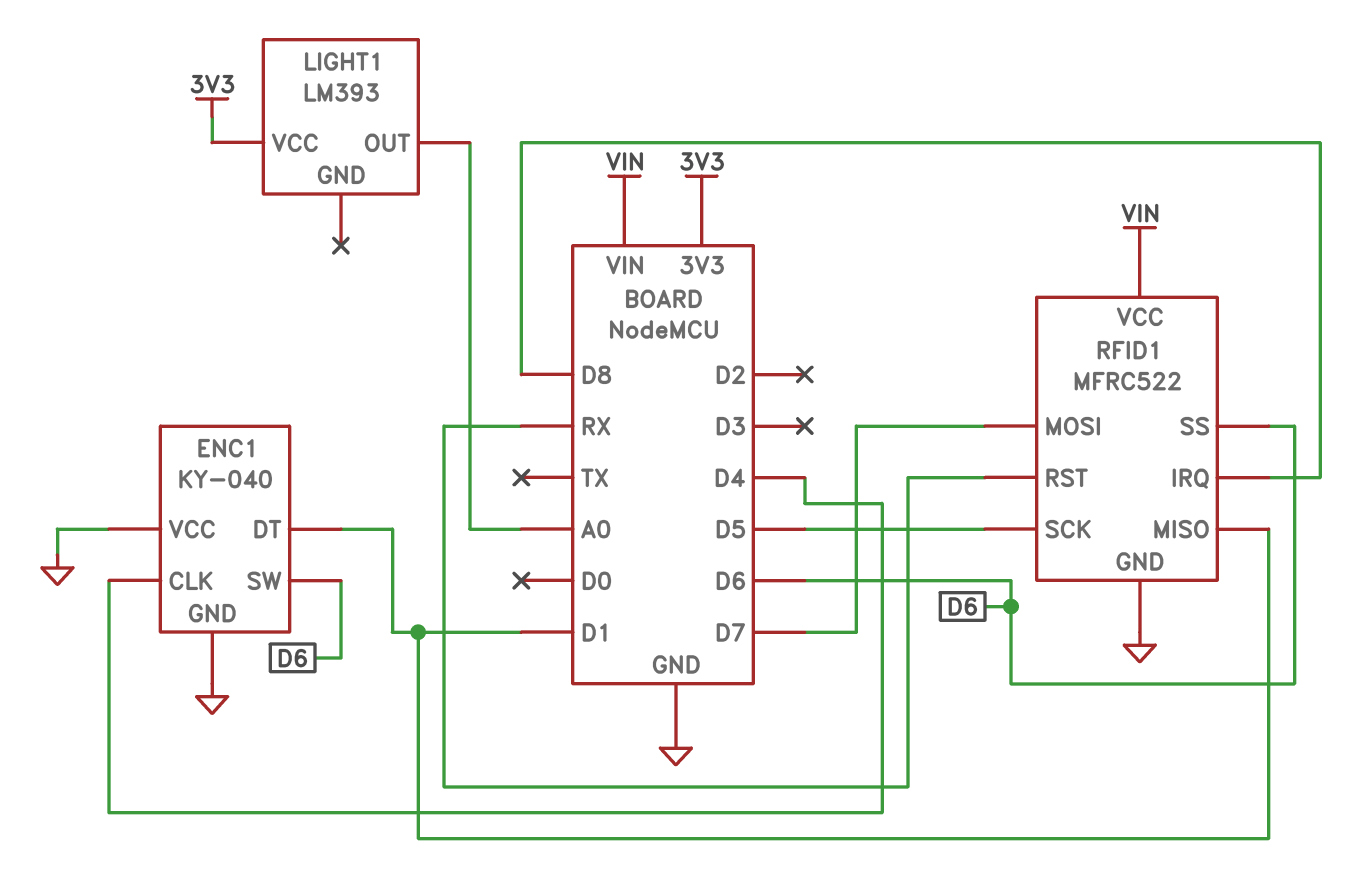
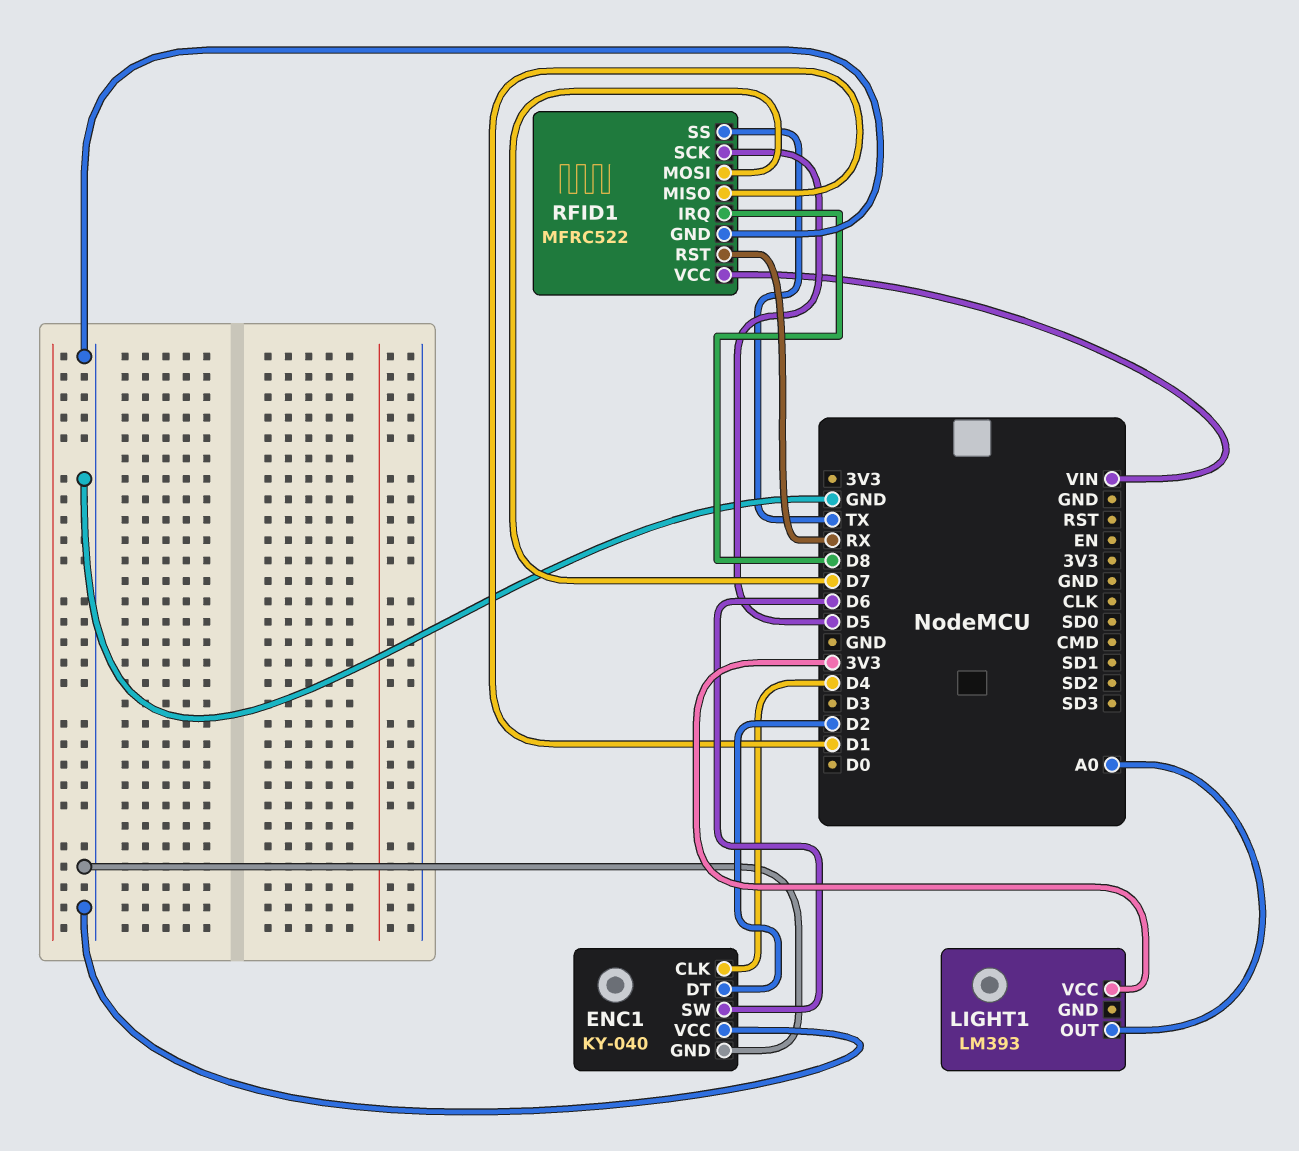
ENC1 pin DT: D1 -> D2
RFID1 pin SS: D6 -> TX

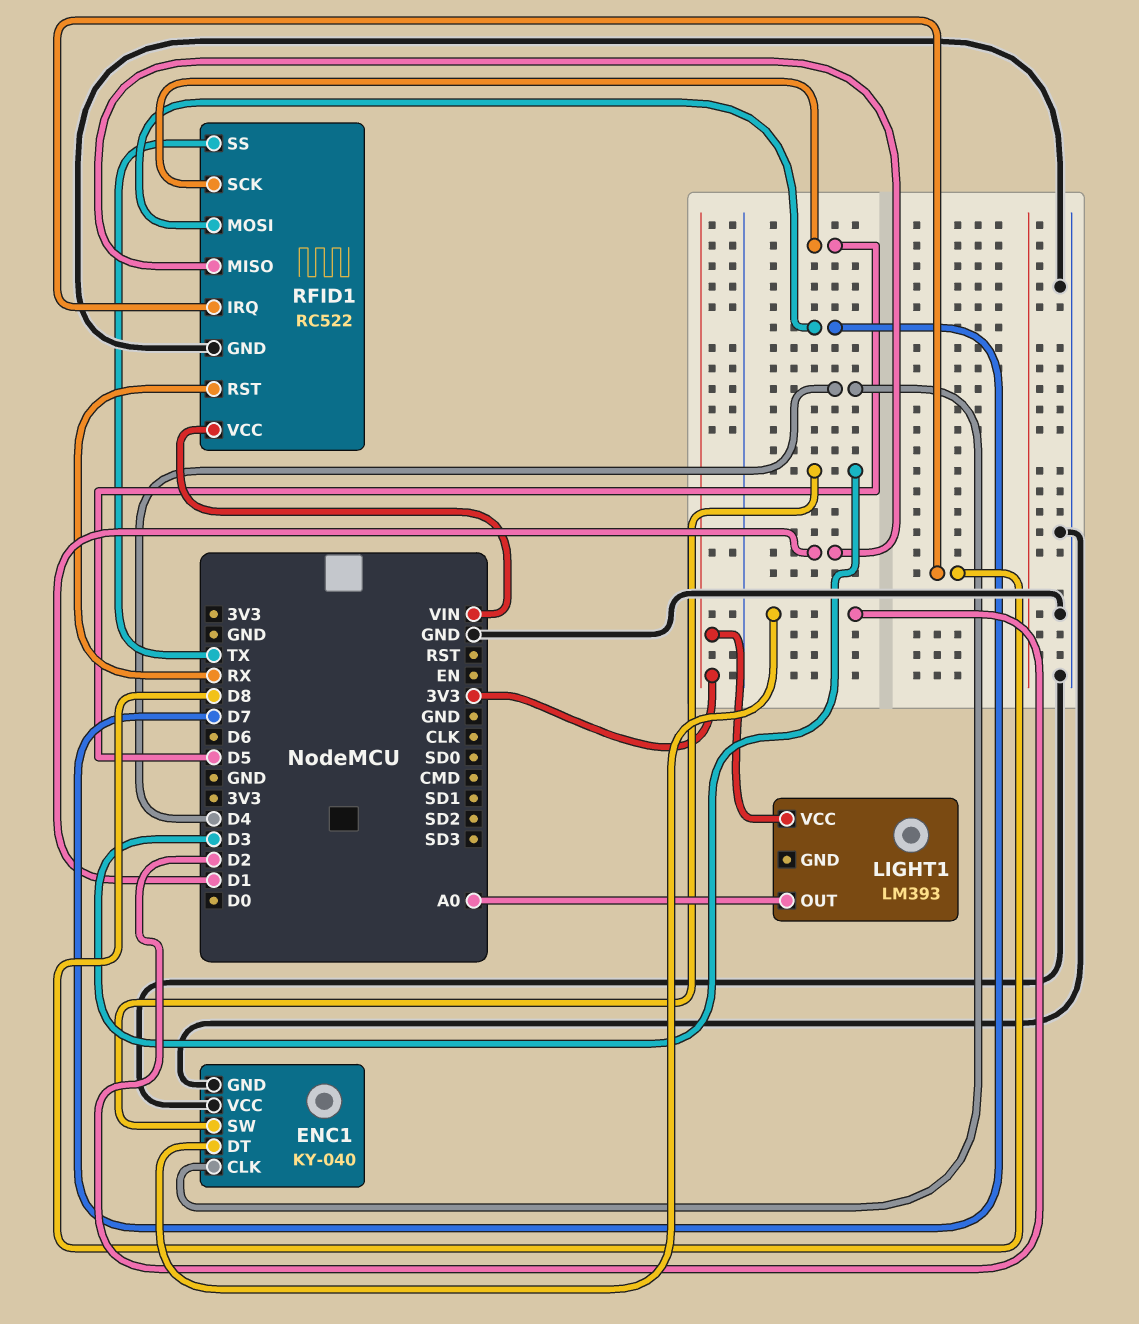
ENC1 pin SW: D6 -> D3
RFID1: MFRC522 -> RC522

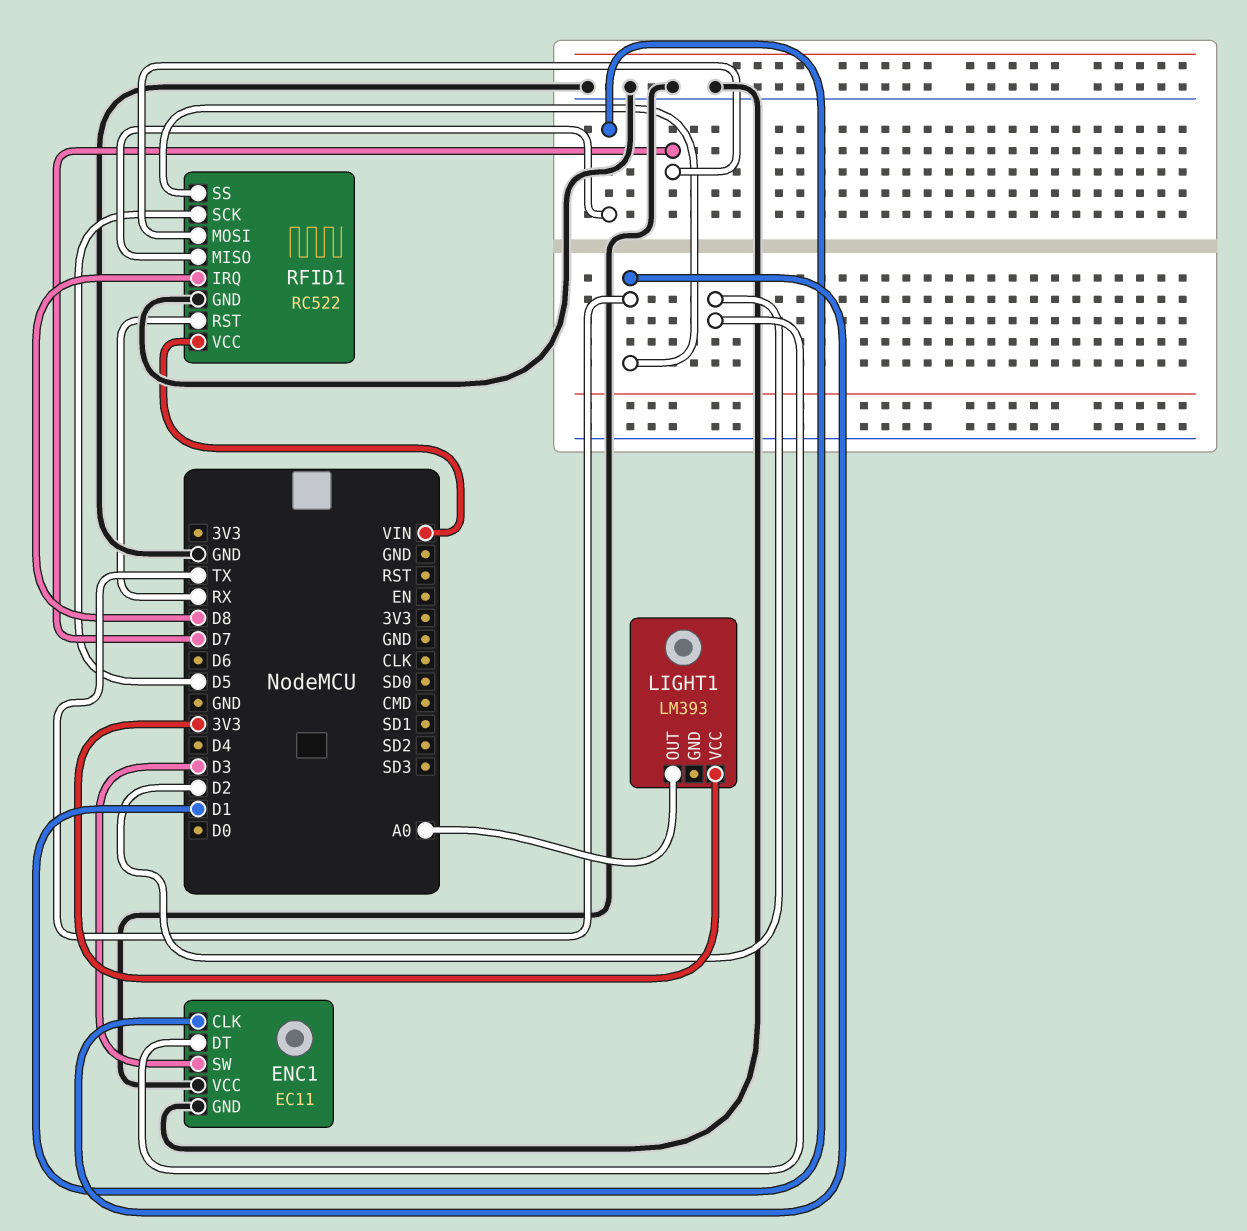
ENC1: KY-040 -> EC11
ENC1 pin CLK: D4 -> TX

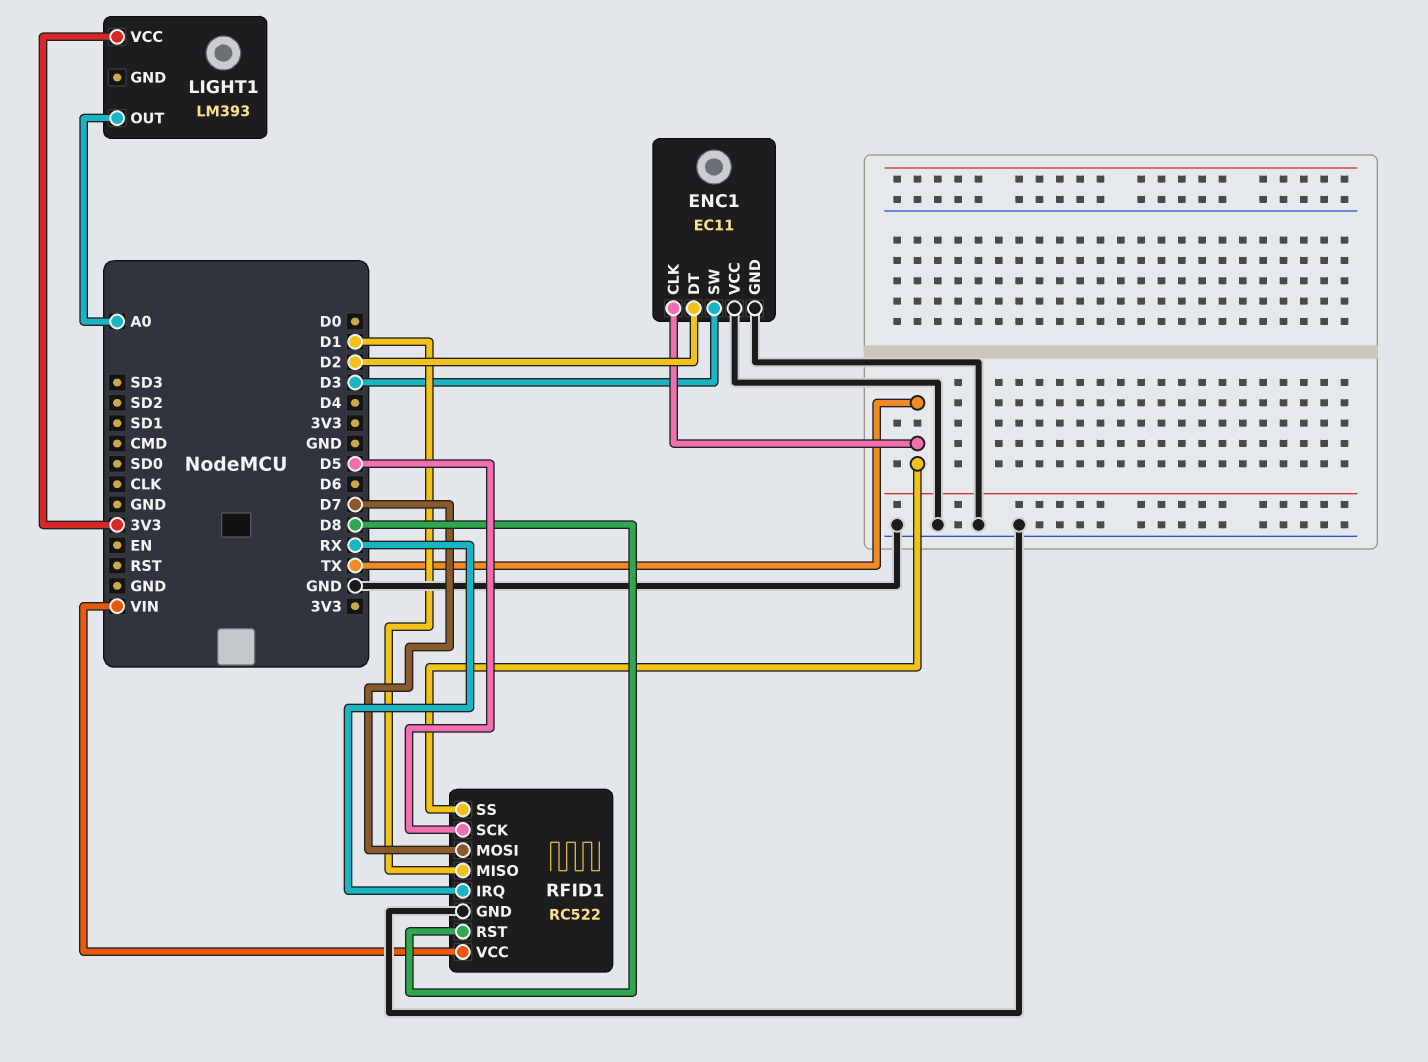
RFID1 pin IRQ: D8 -> RX
RFID1 pin RST: RX -> D8

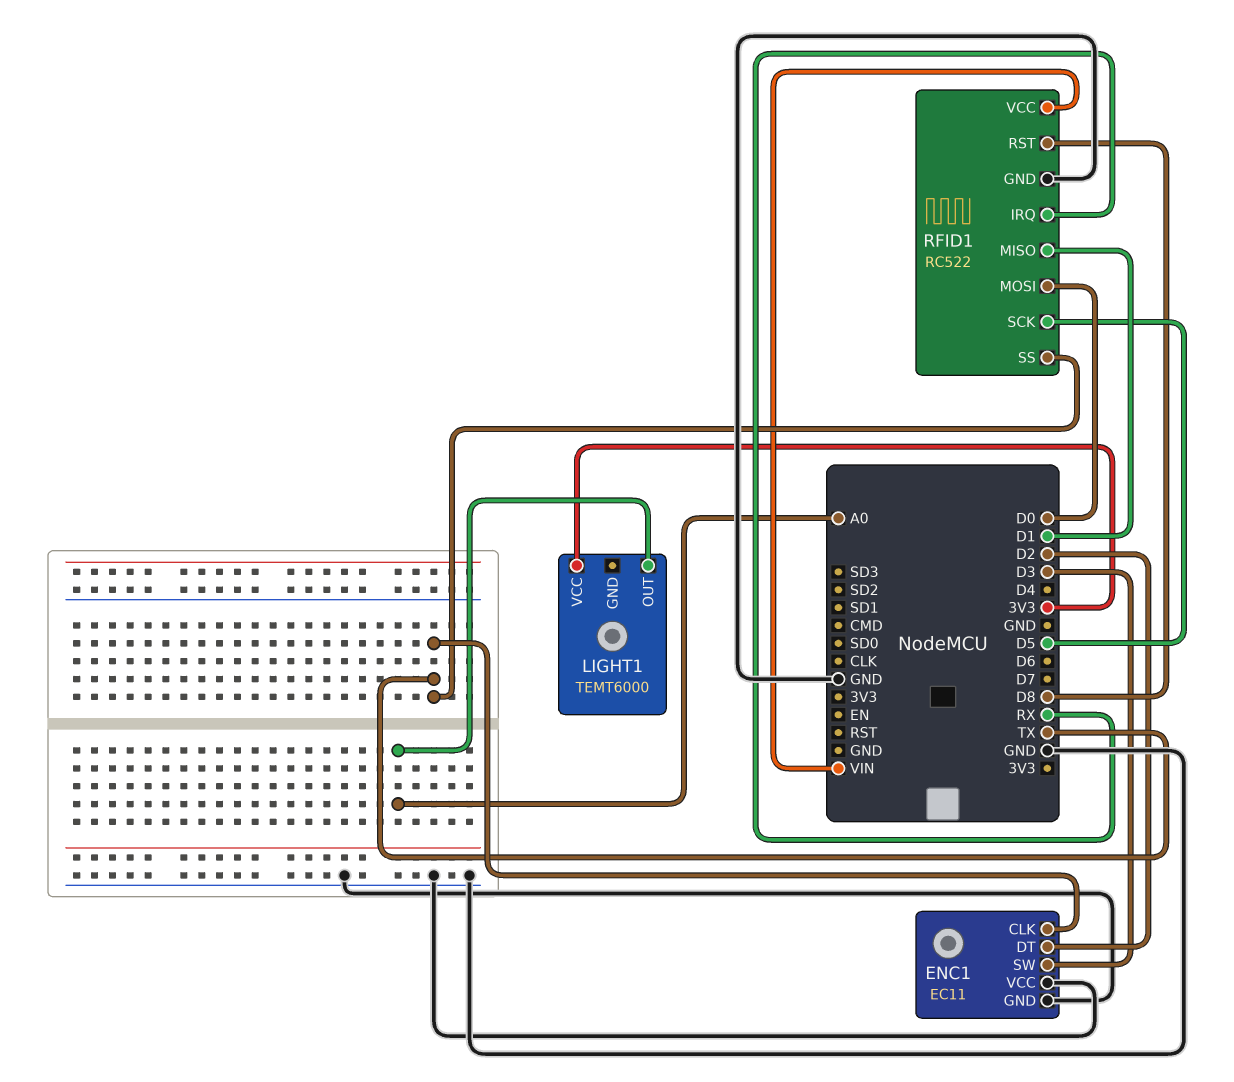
LIGHT1: LM393 -> TEMT6000
RFID1 pin MOSI: D7 -> D0

